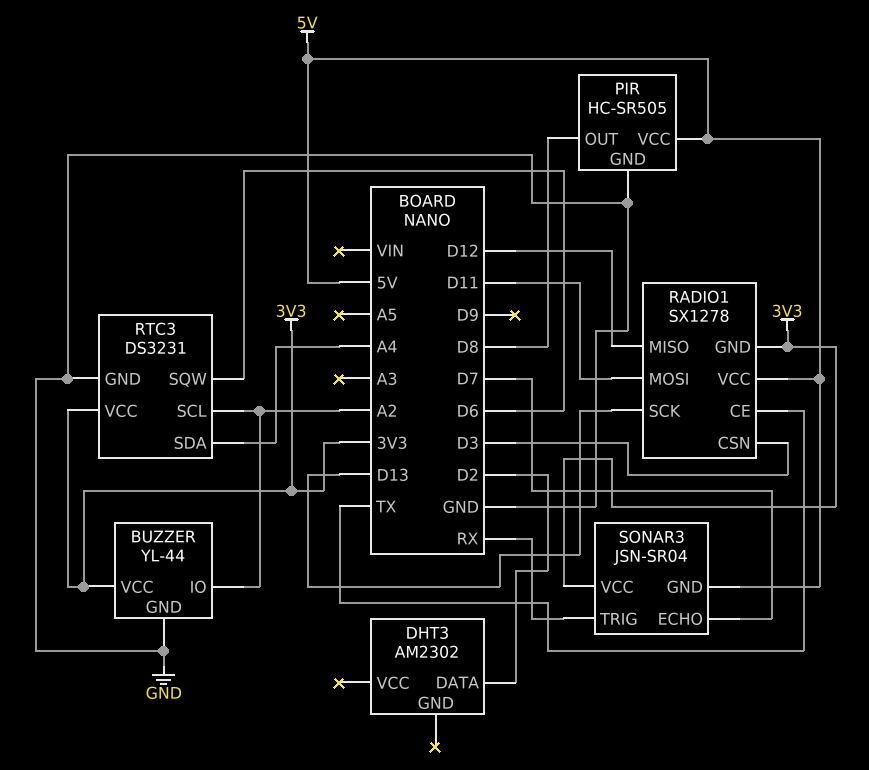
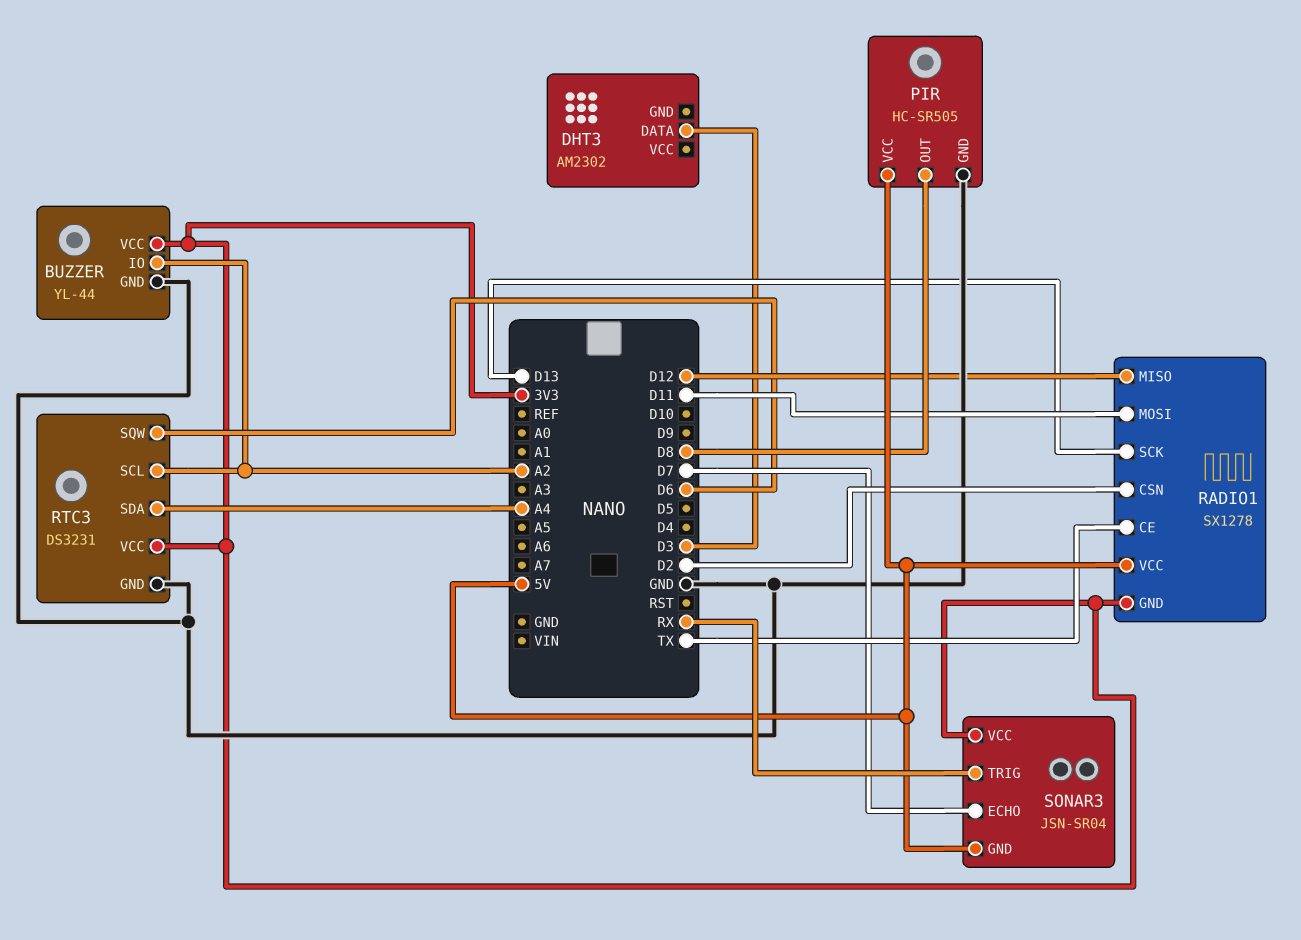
DHT3 pin DATA: D2 -> D3
RADIO1 pin CSN: D3 -> D2

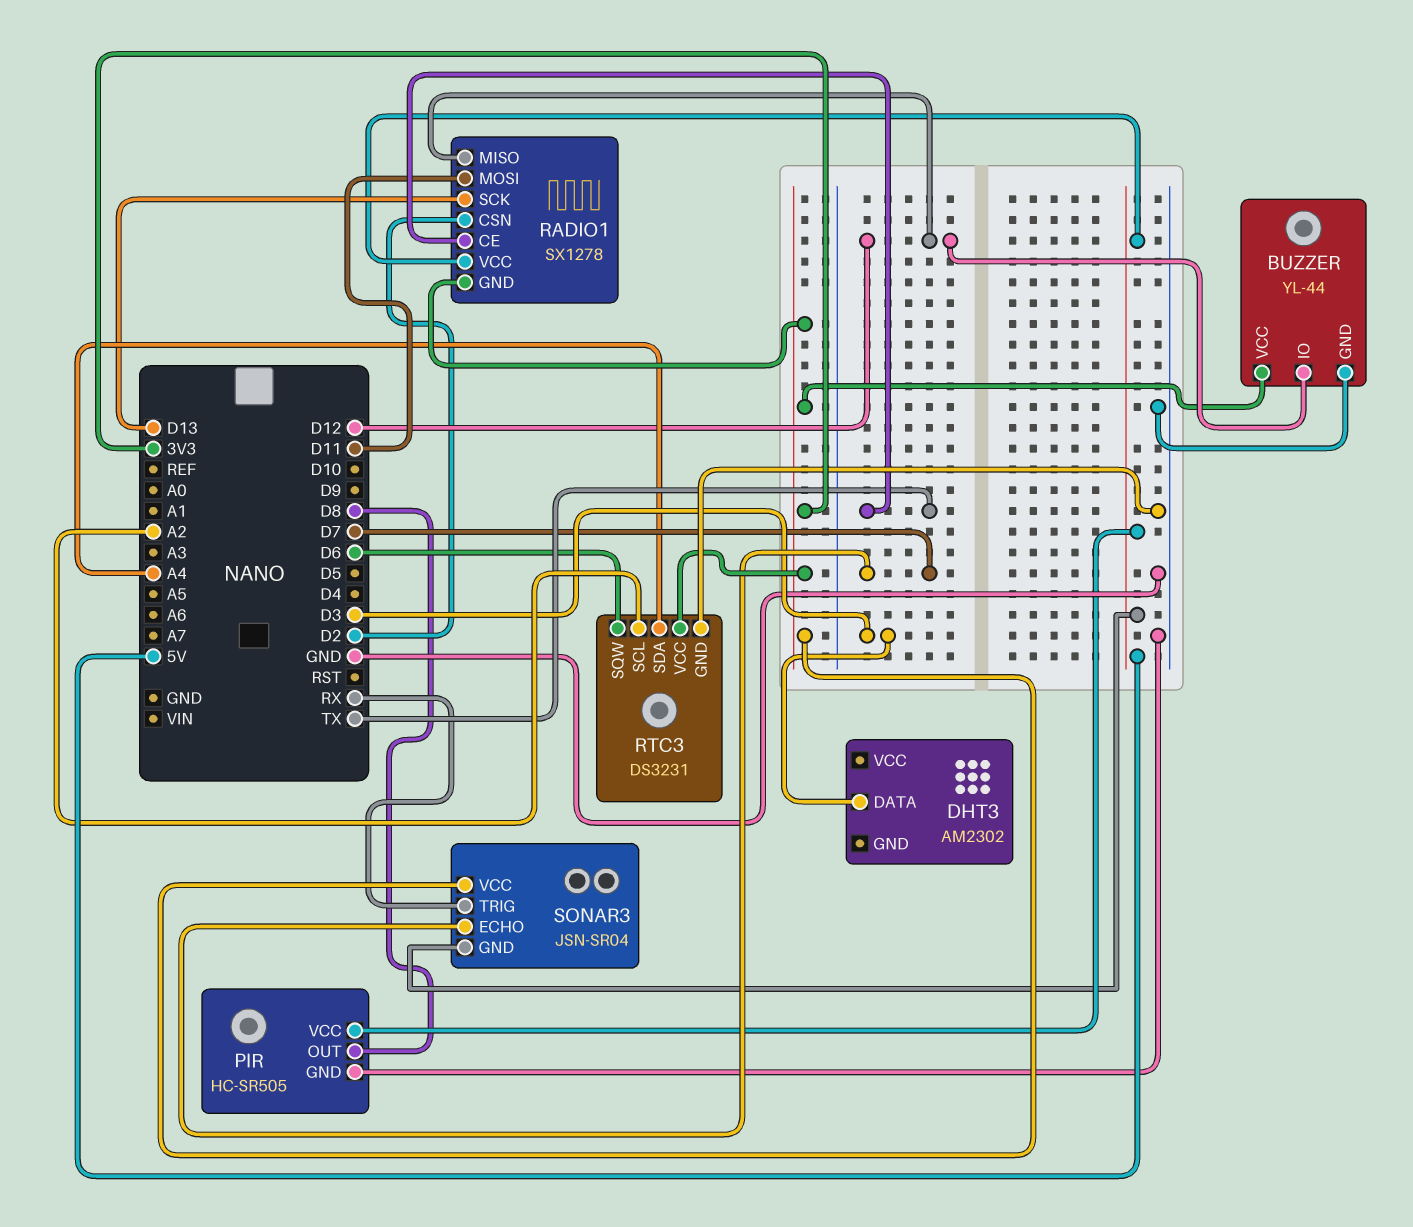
BUZZER pin IO: A2 -> D12

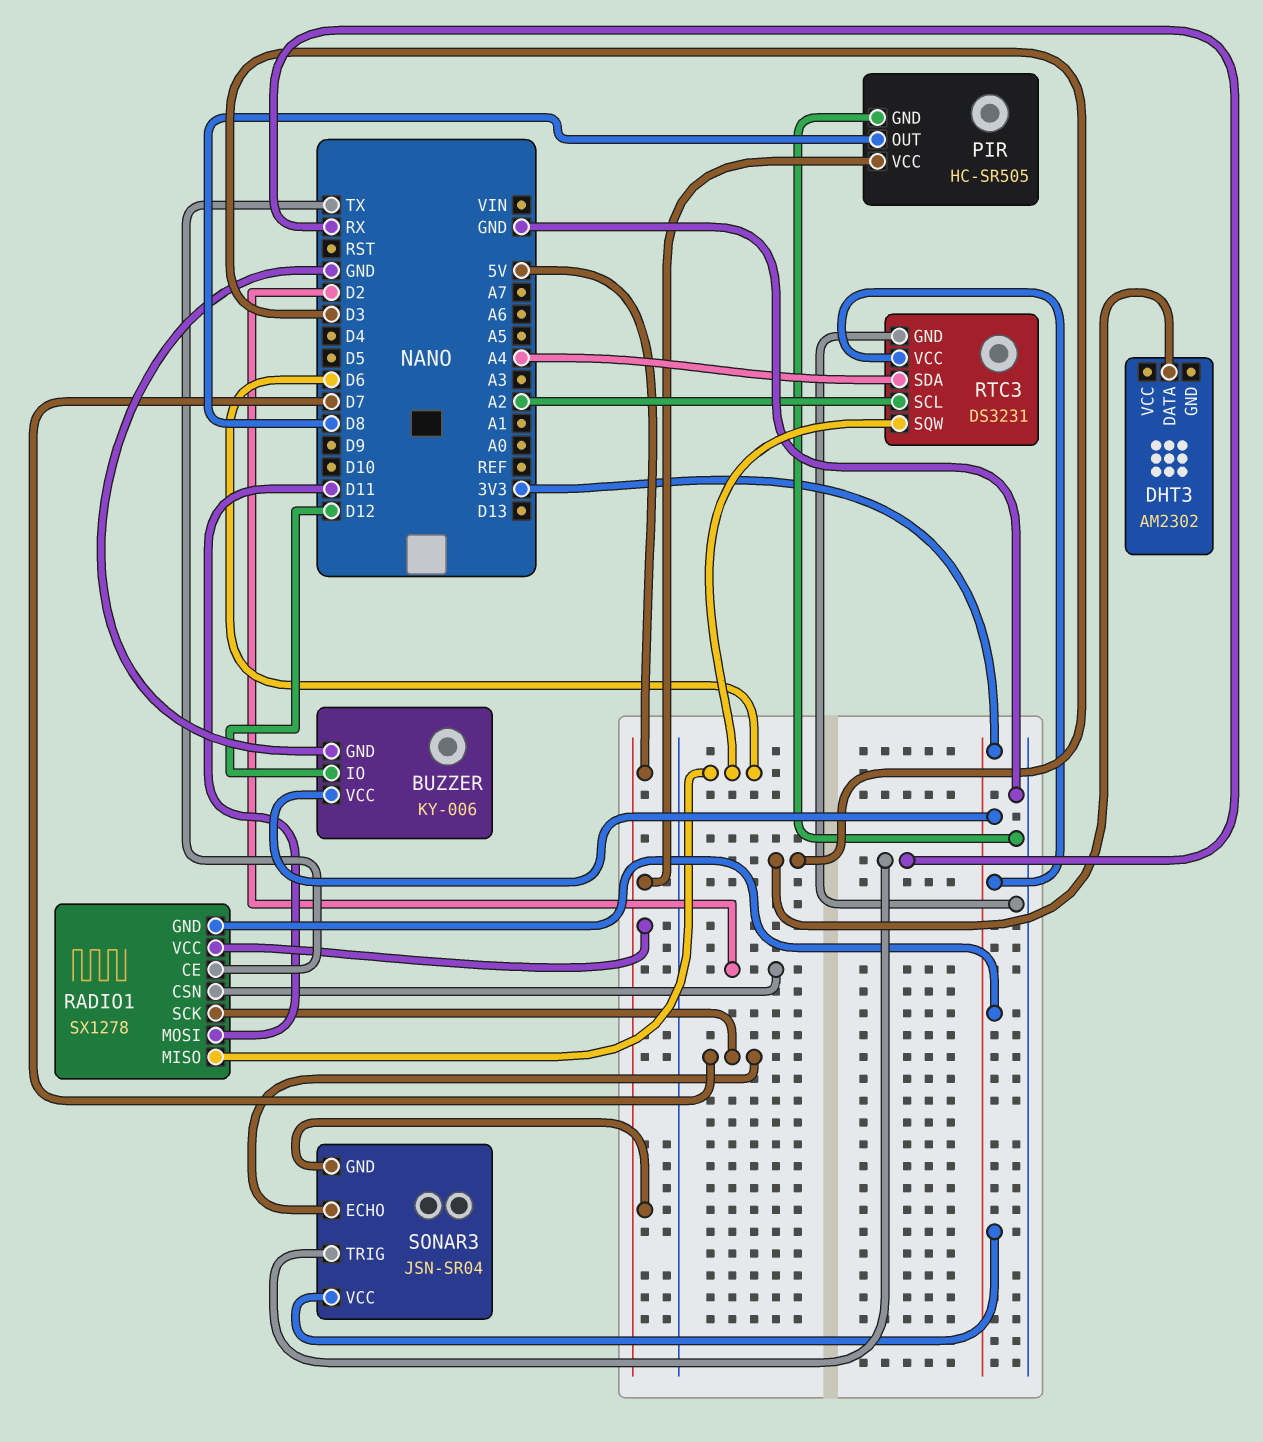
BUZZER: YL-44 -> KY-006
RADIO1 pin MISO: D12 -> D6
RADIO1 pin SCK: D13 -> D7

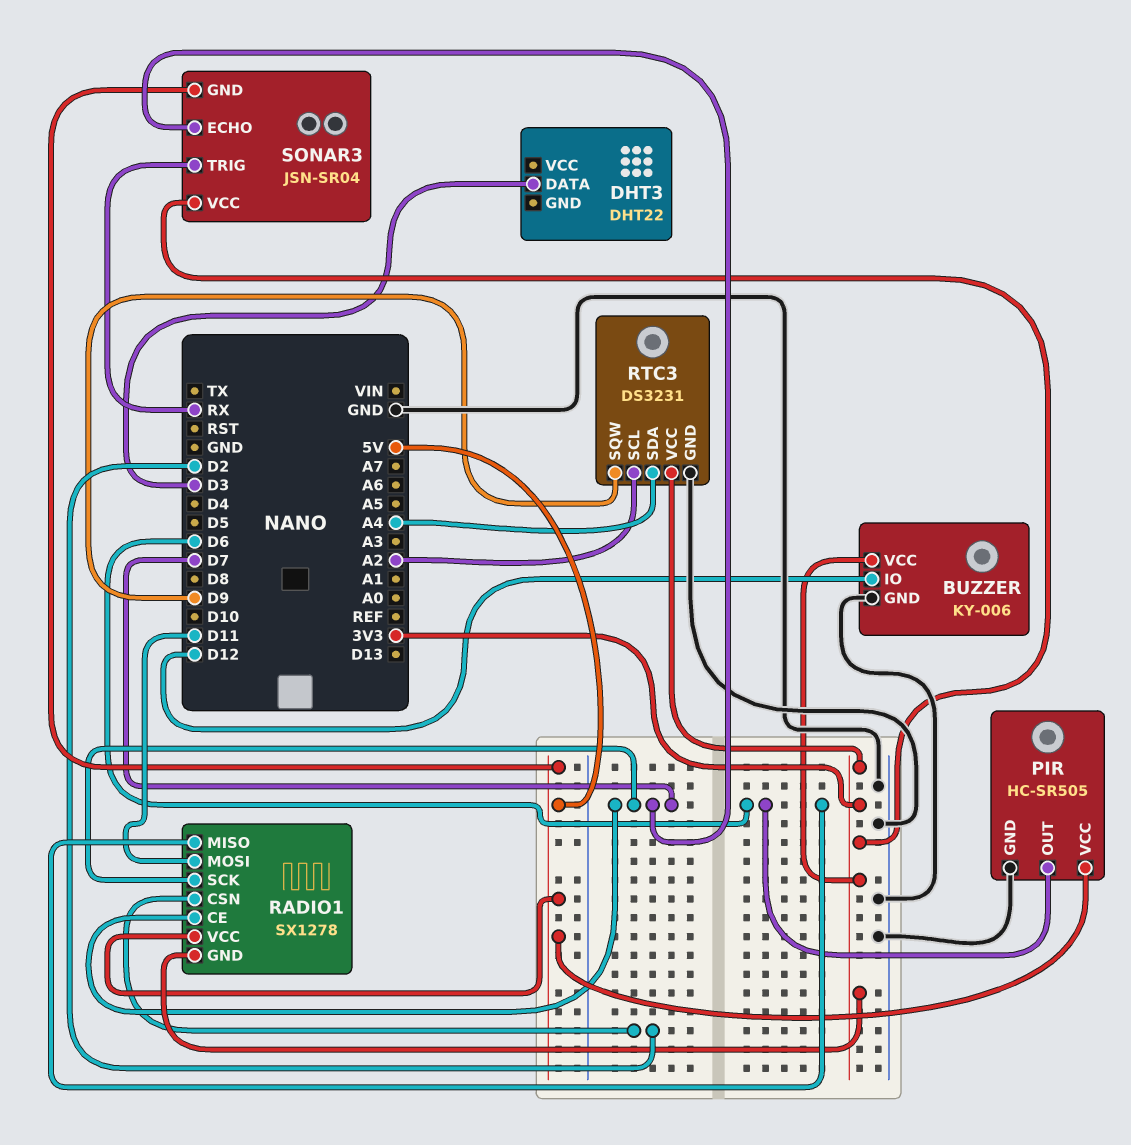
DHT3: AM2302 -> DHT22
PIR pin OUT: D8 -> D6
RADIO1 pin CE: TX -> D7
RTC3 pin SQW: D6 -> D9

